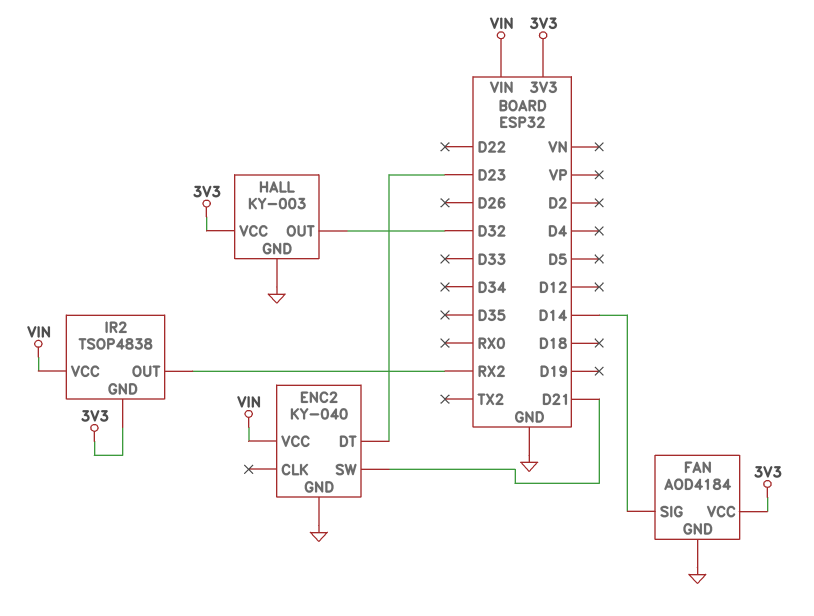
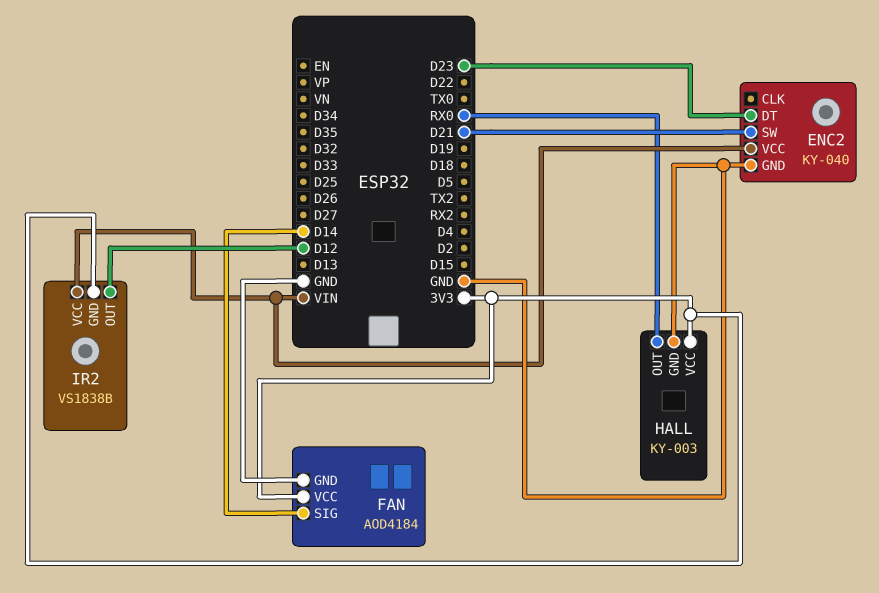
HALL pin OUT: D32 -> RX0
IR2: TSOP4838 -> VS1838B
IR2 pin OUT: RX2 -> D12

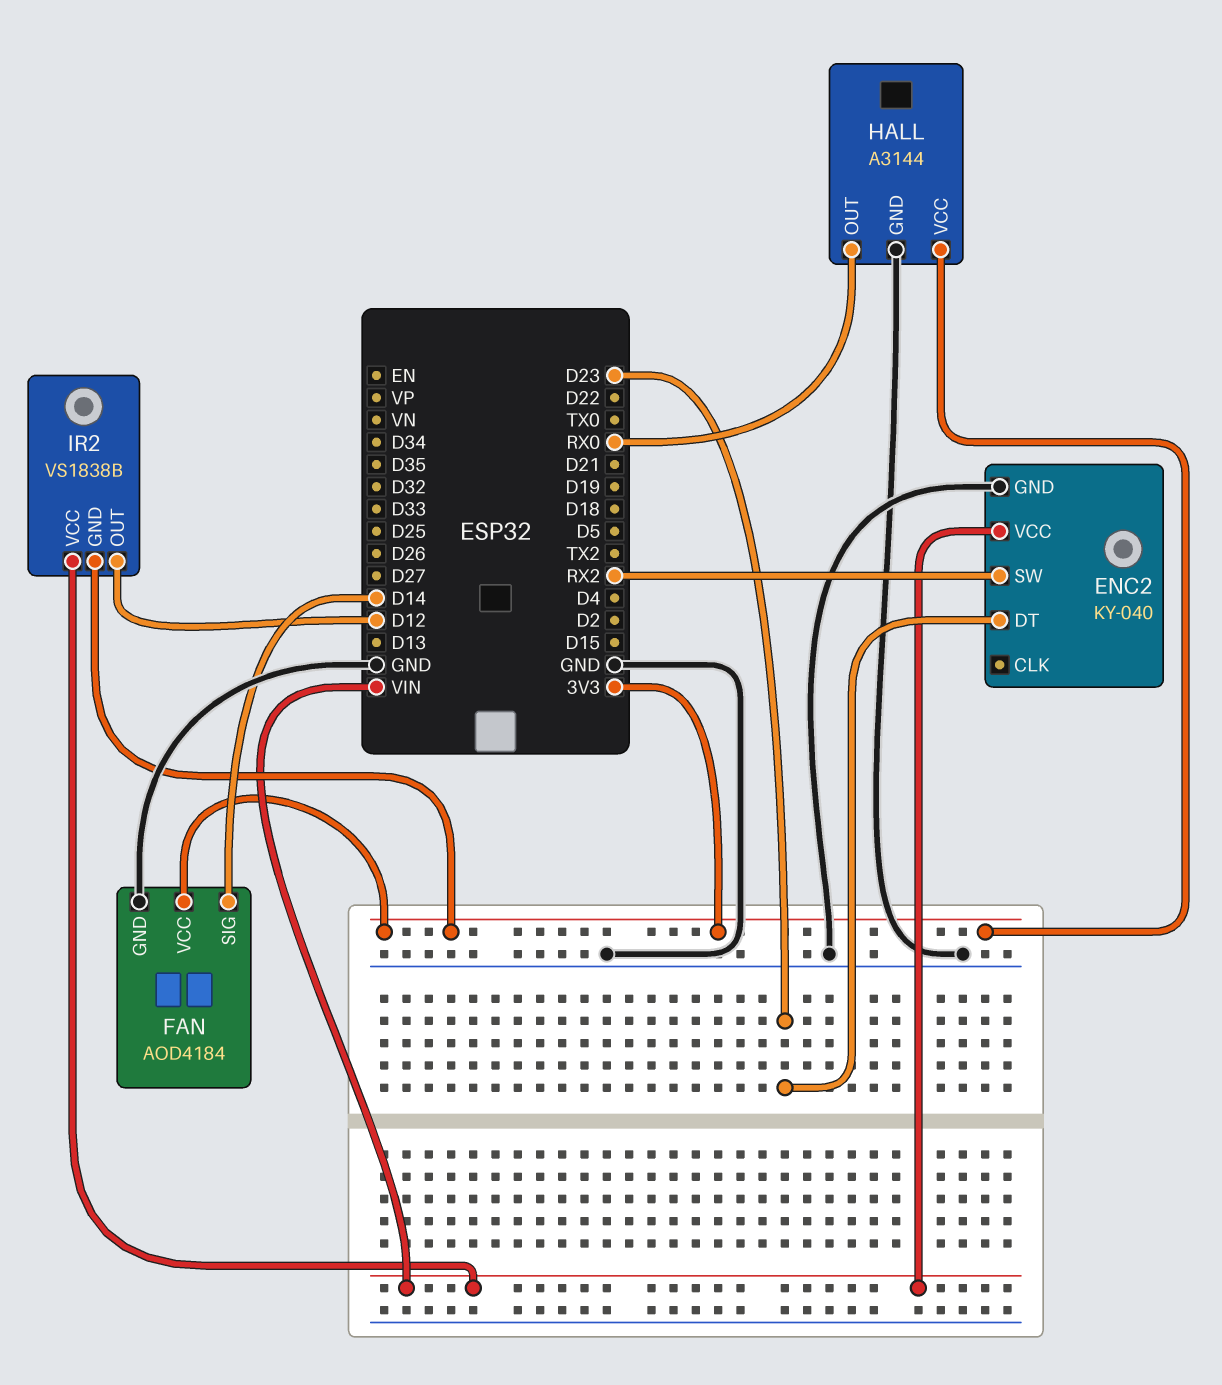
ENC2 pin SW: D21 -> RX2
HALL: KY-003 -> A3144

